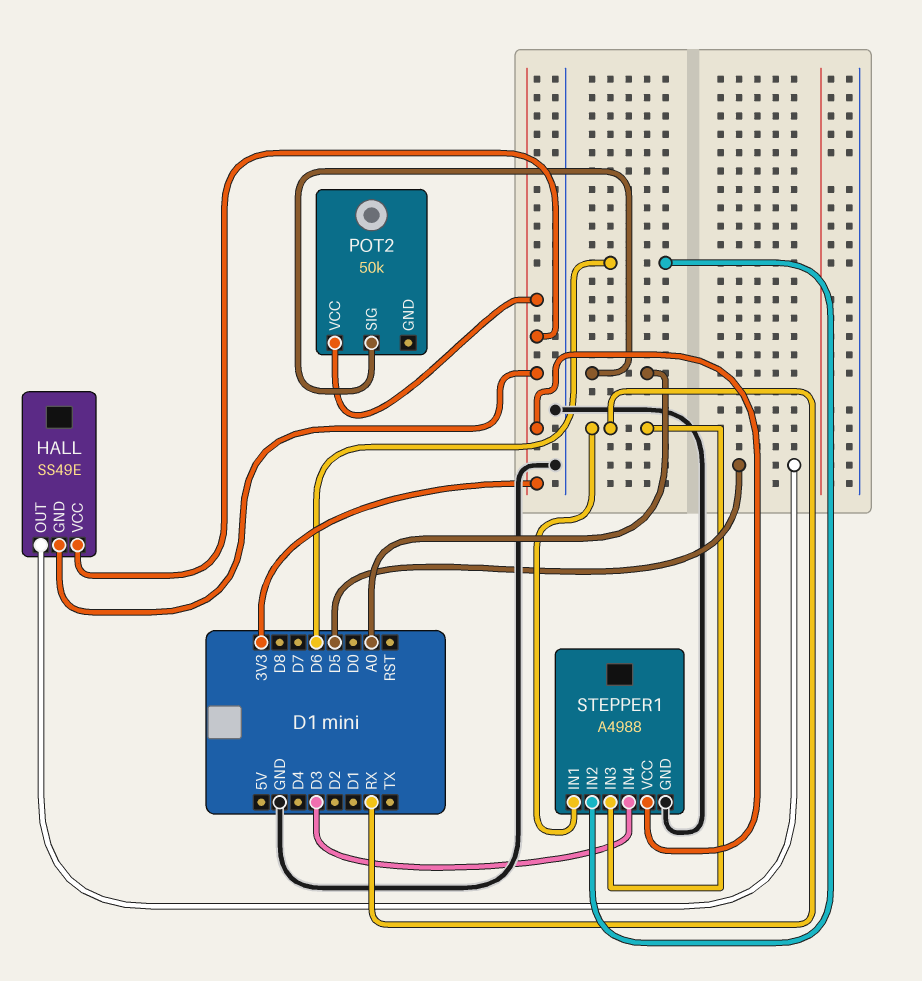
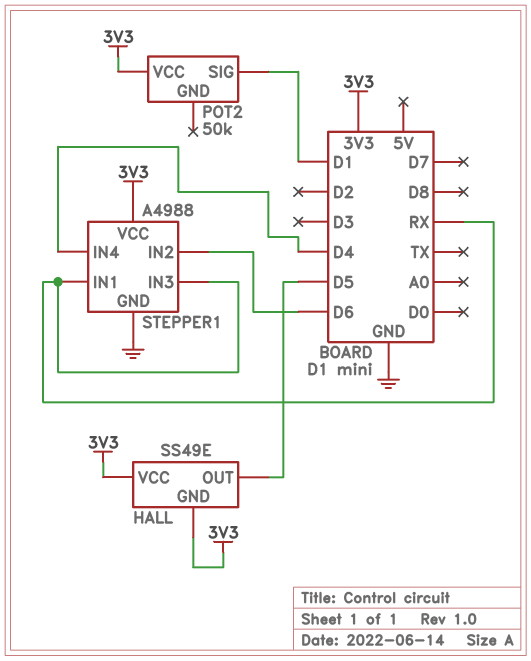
POT2 pin SIG: A0 -> D1
STEPPER1 pin IN4: D3 -> D4

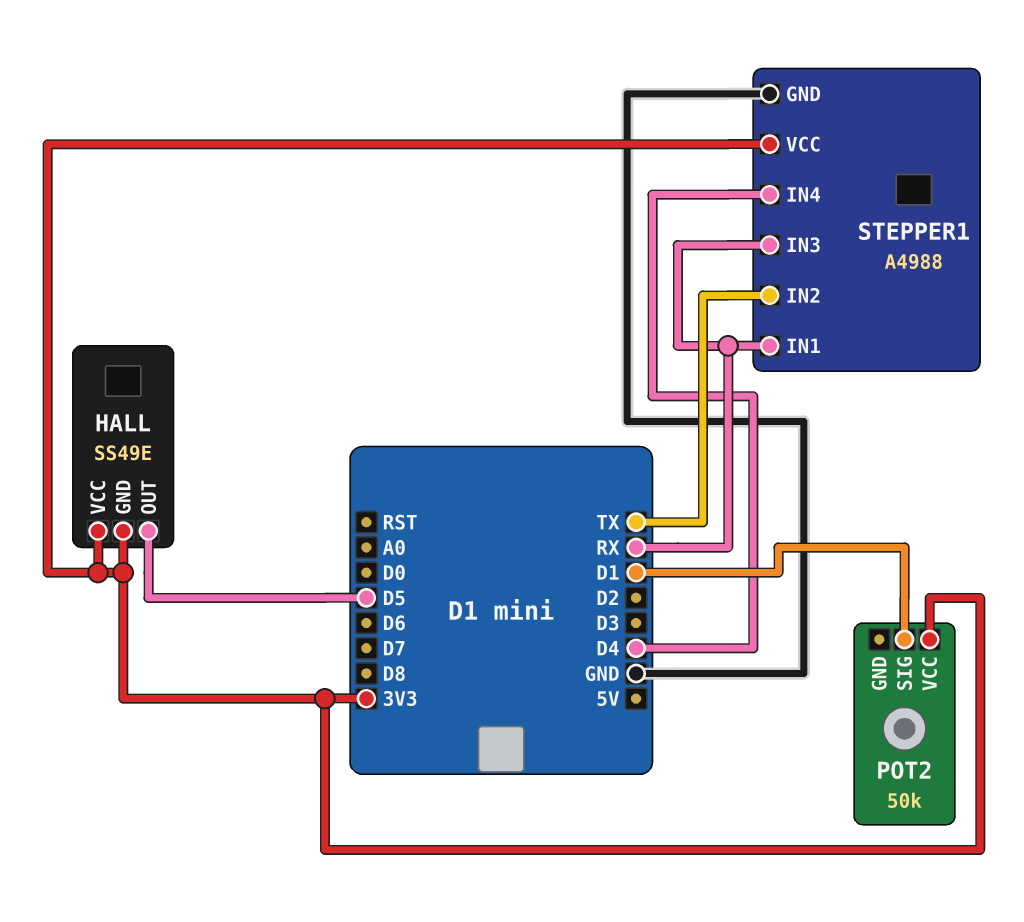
STEPPER1 pin IN2: D6 -> TX

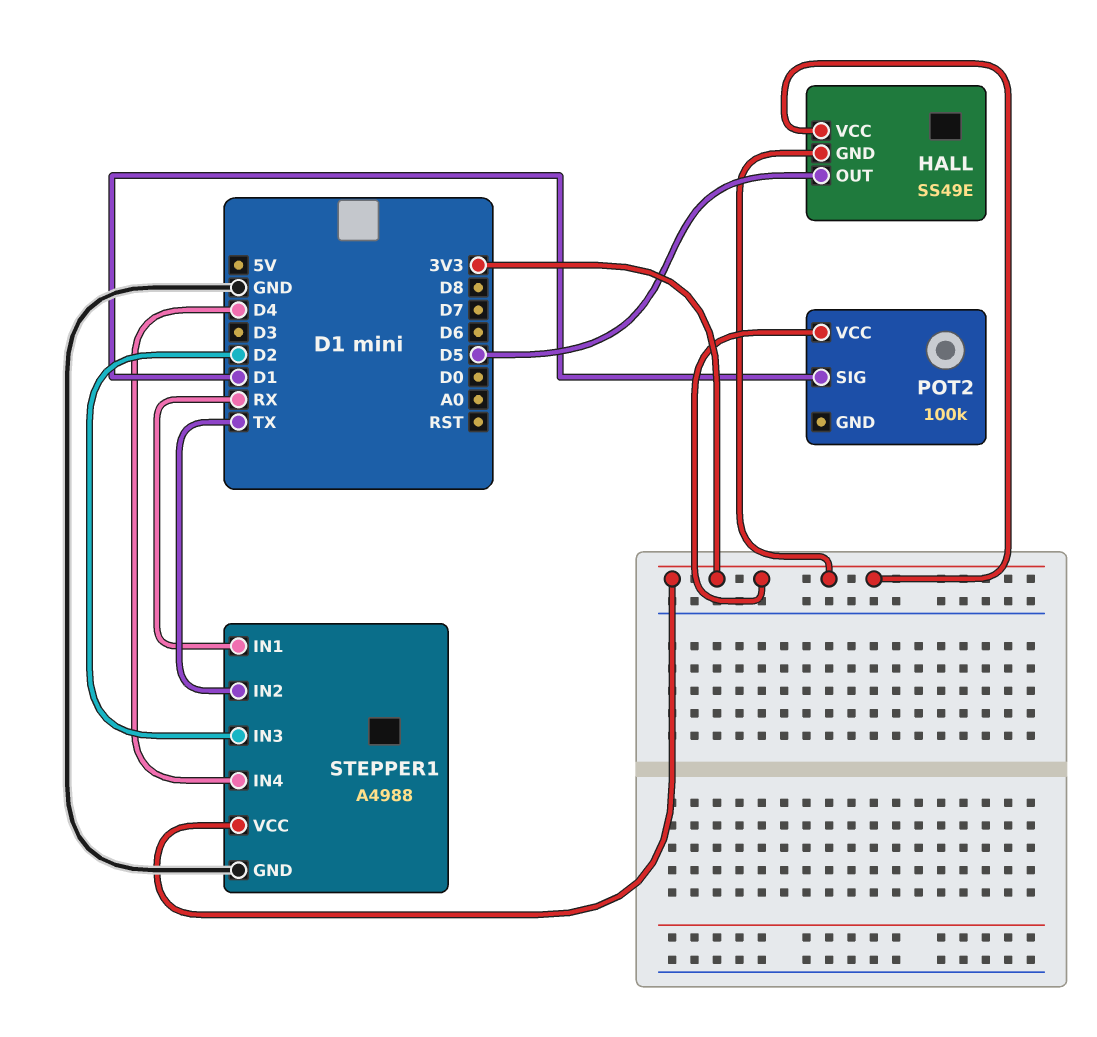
POT2: 50k -> 100k
STEPPER1 pin IN3: RX -> D2

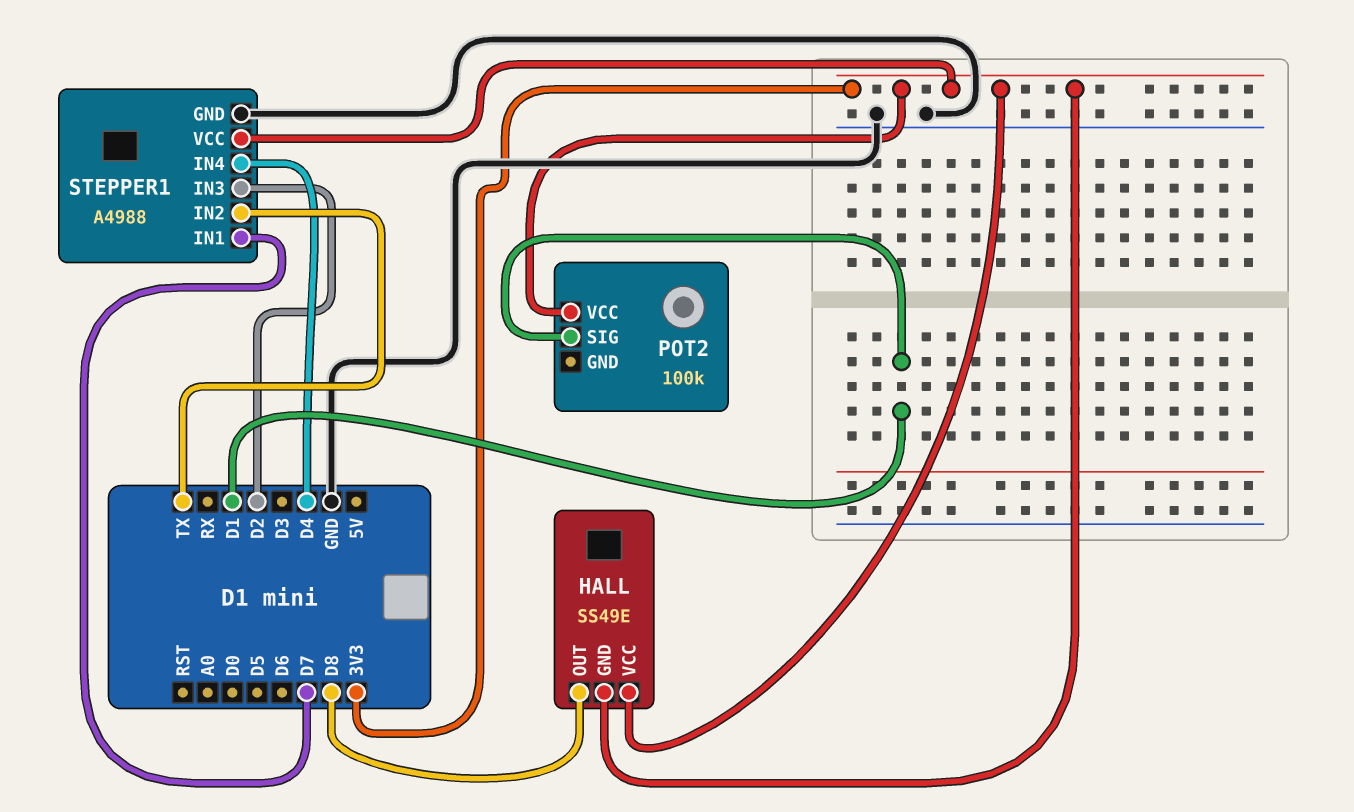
HALL pin OUT: D5 -> D8
STEPPER1 pin IN1: RX -> D7

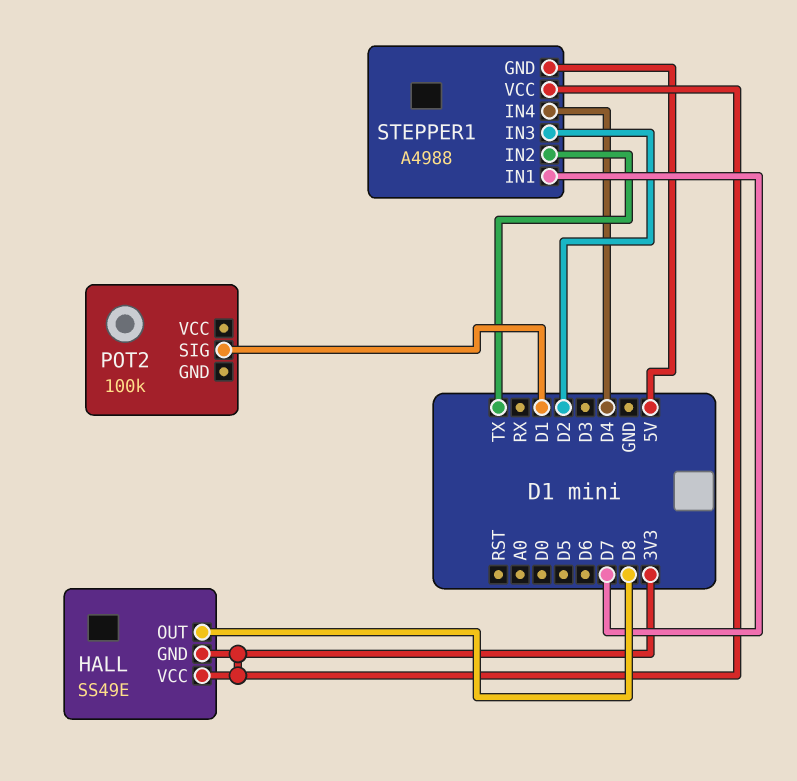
POT2 pin VCC: 3V3 -> none
STEPPER1 pin GND: GND -> 5V

